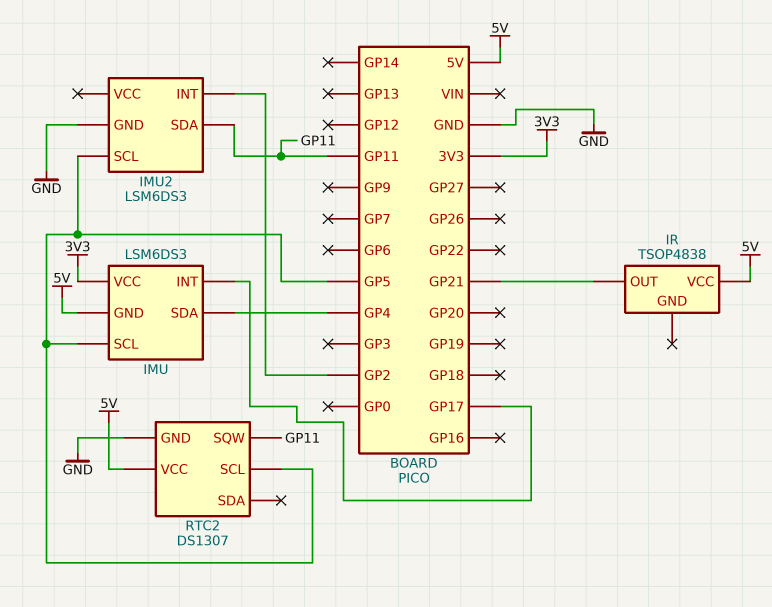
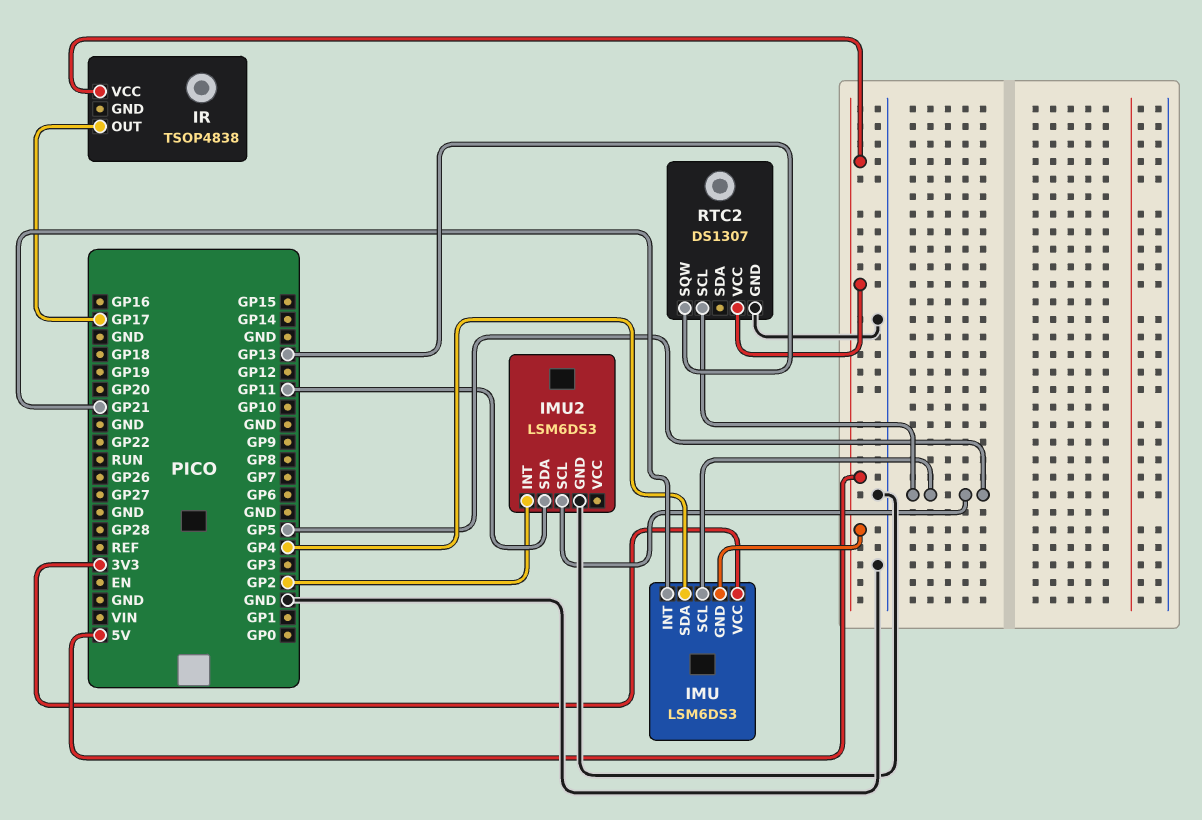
IMU pin INT: GP17 -> GP21
IR pin OUT: GP21 -> GP17
RTC2 pin SQW: GP11 -> GP13

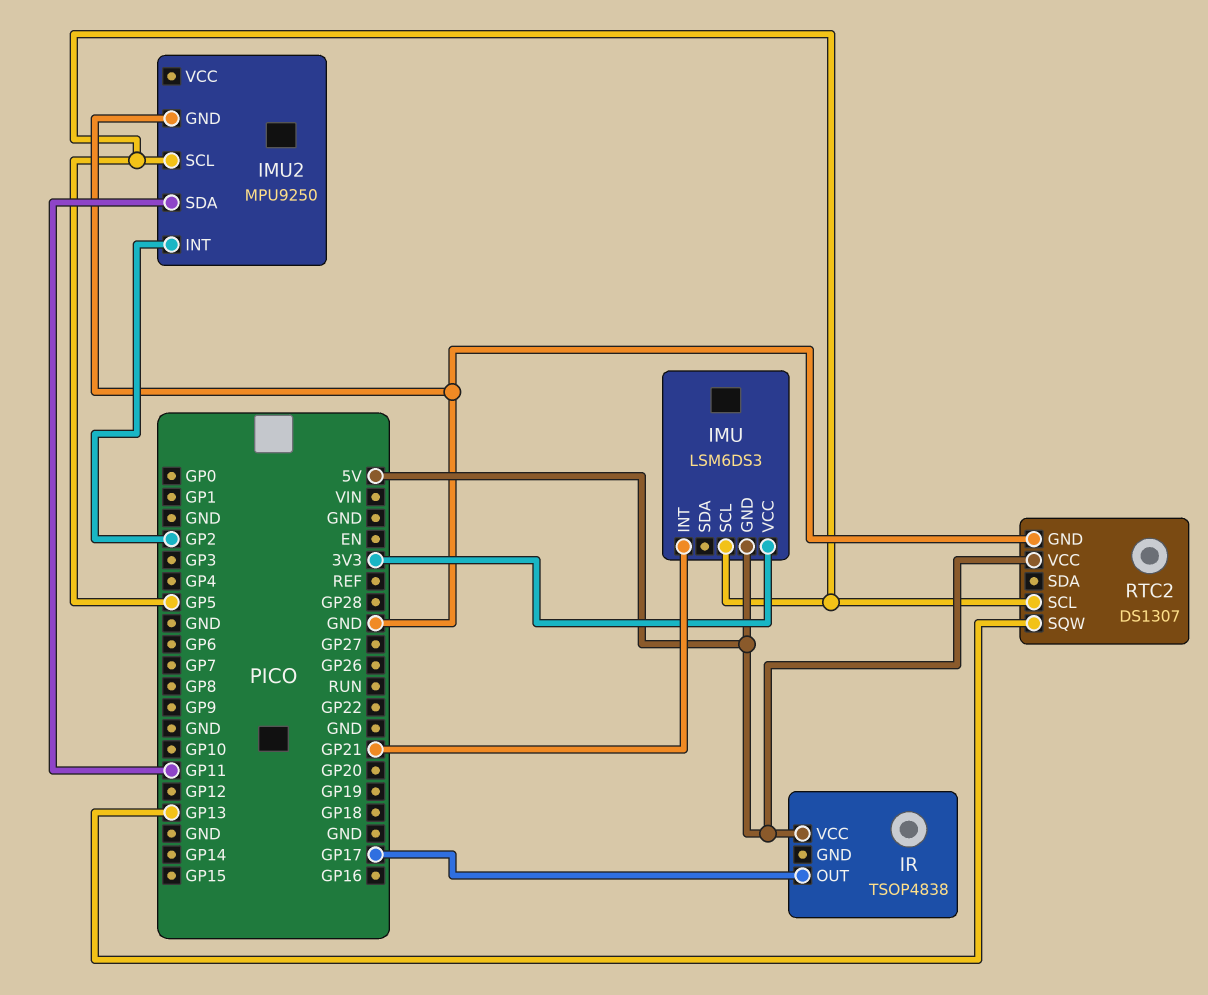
IMU pin SDA: GP4 -> none
IMU2: LSM6DS3 -> MPU9250

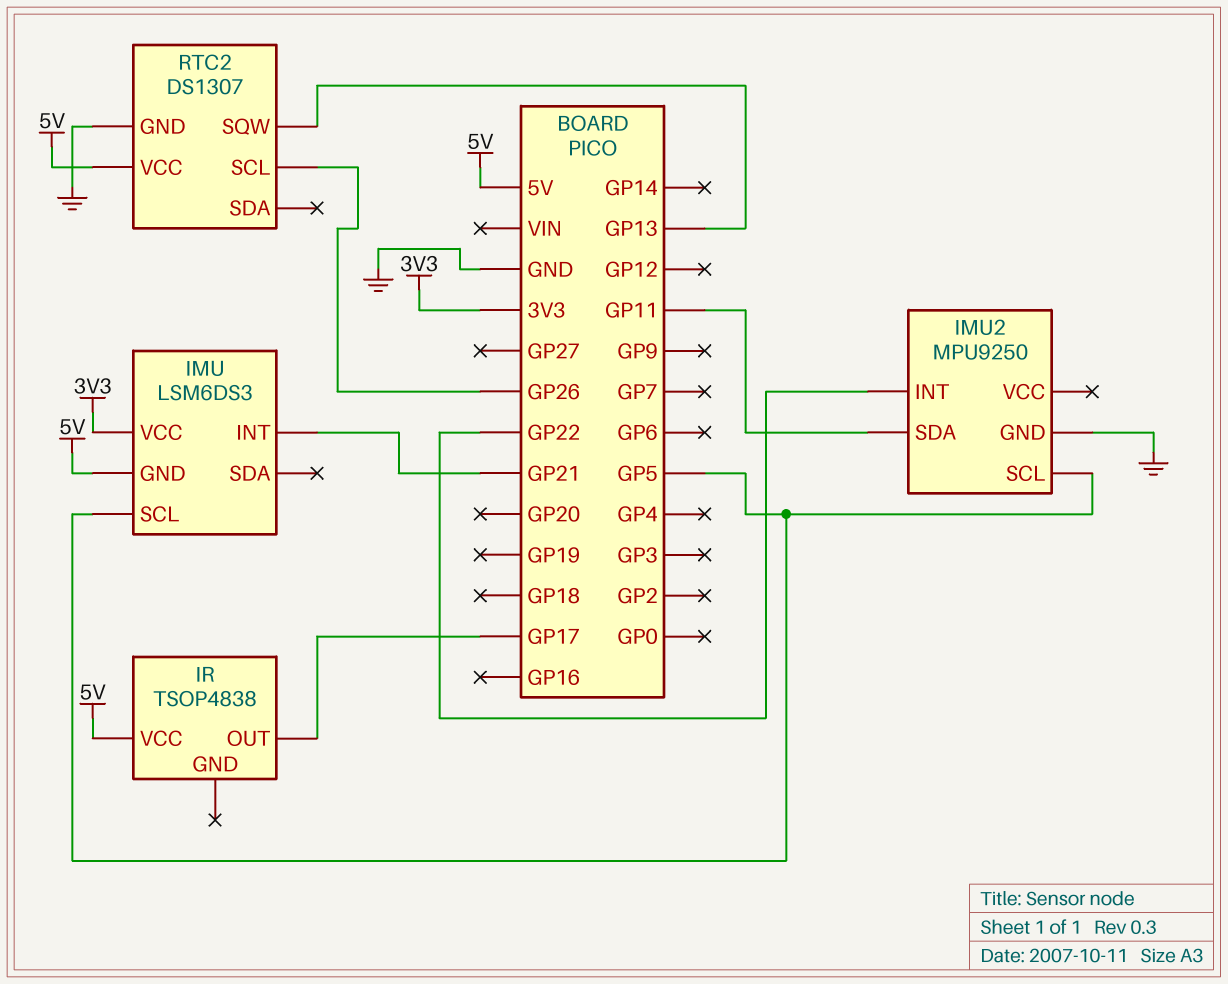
IMU2 pin INT: GP2 -> GP22
RTC2 pin SCL: GP5 -> GP26

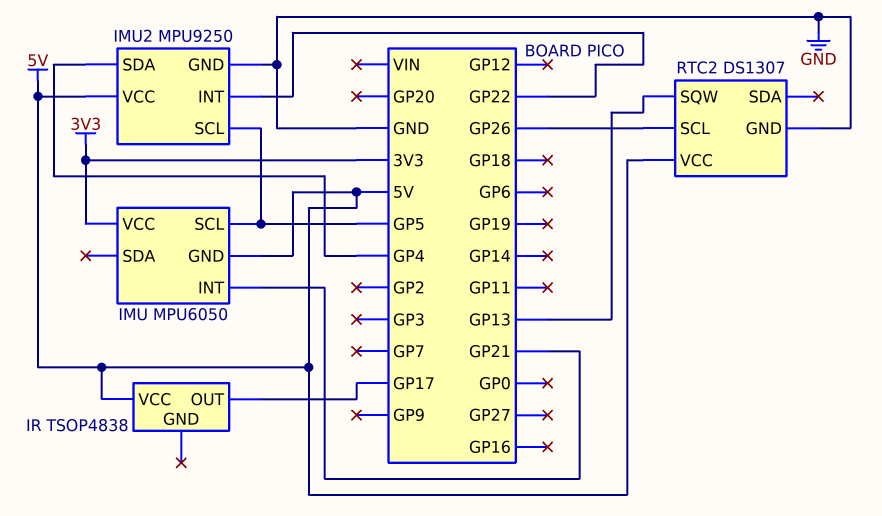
IMU: LSM6DS3 -> MPU6050
IMU2 pin SDA: GP11 -> GP4
IMU2 pin VCC: none -> 5V

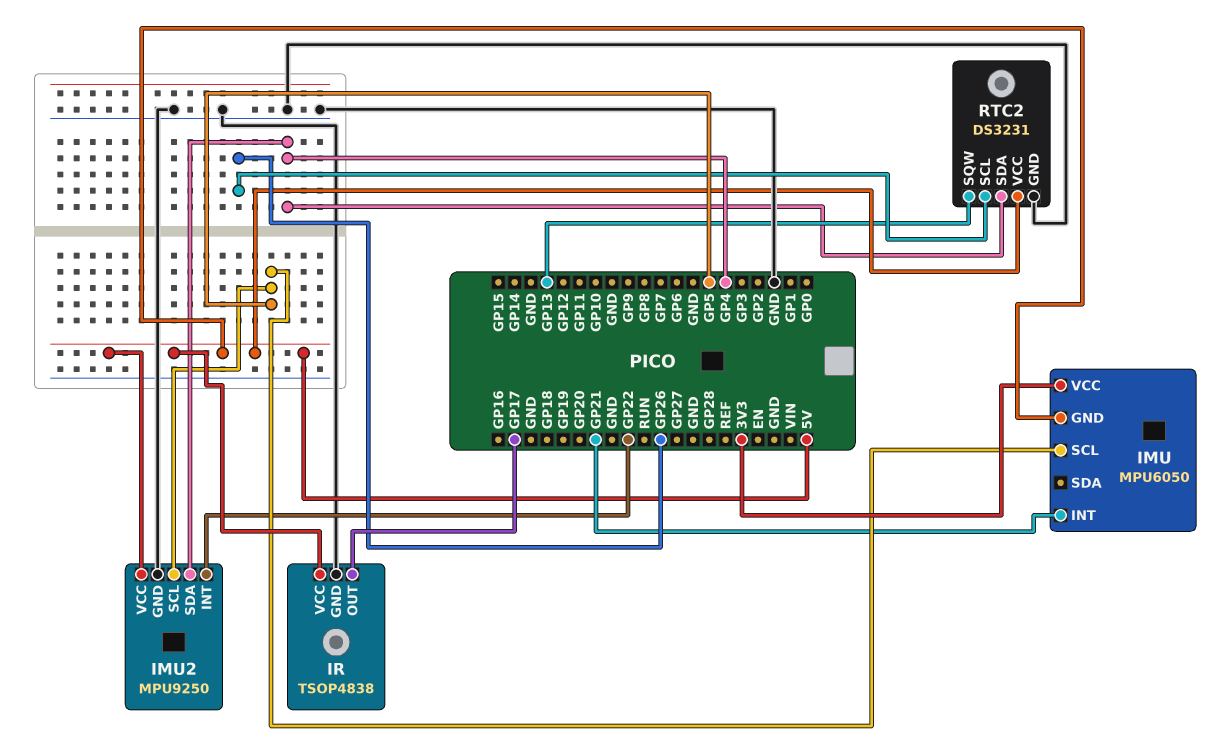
IR pin GND: none -> GND
RTC2: DS1307 -> DS3231
RTC2 pin SDA: none -> GP4

